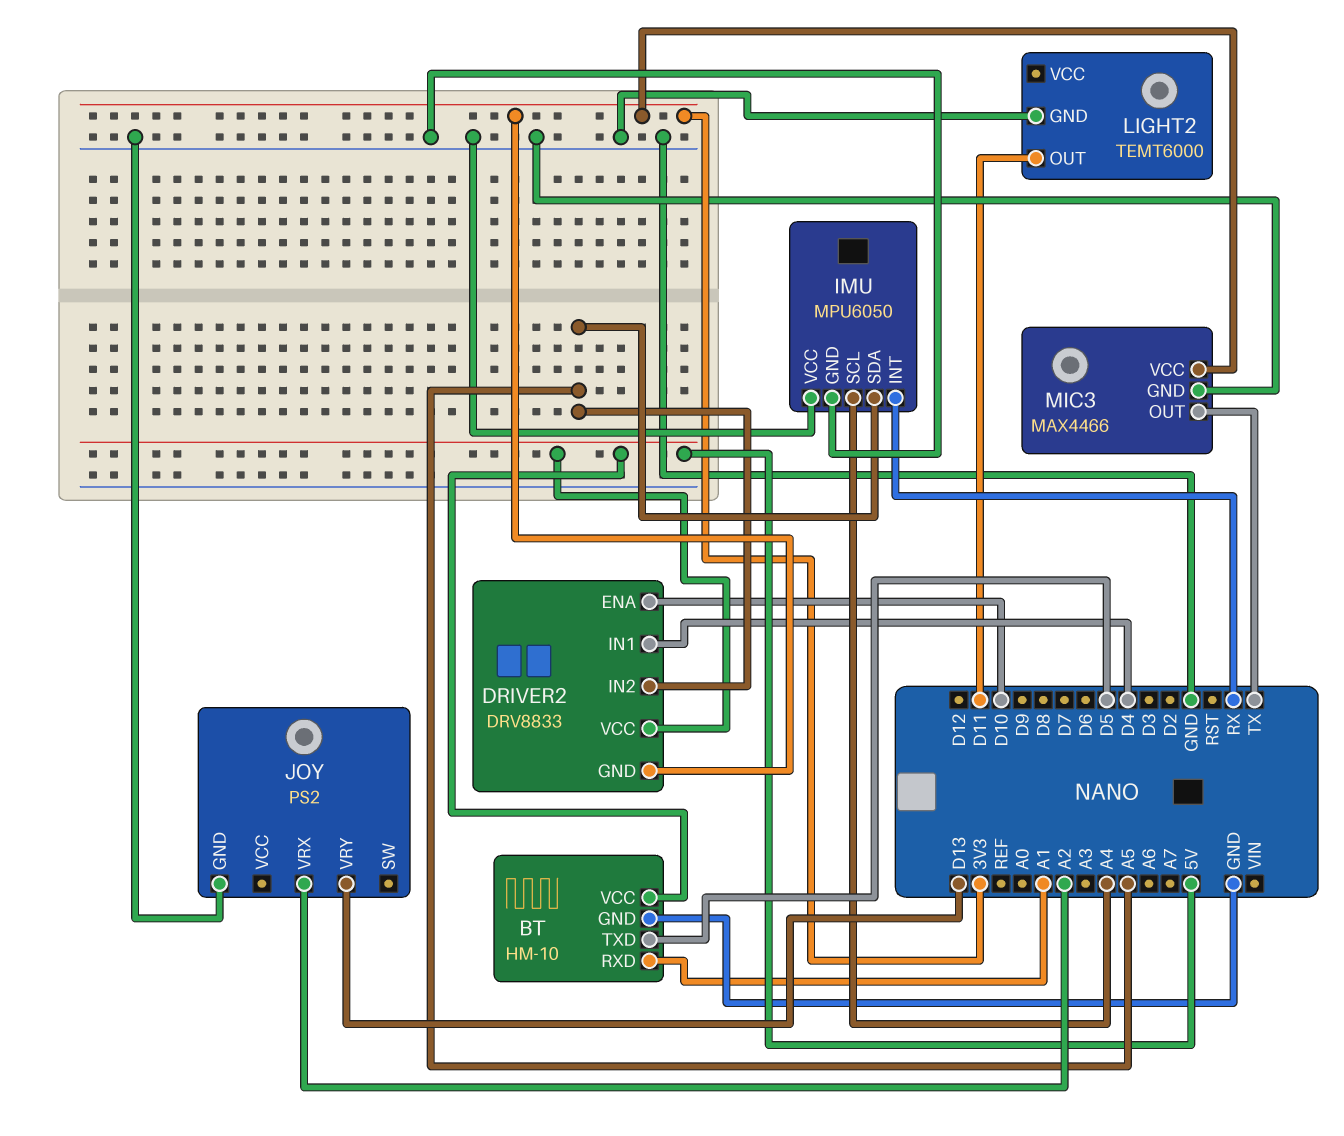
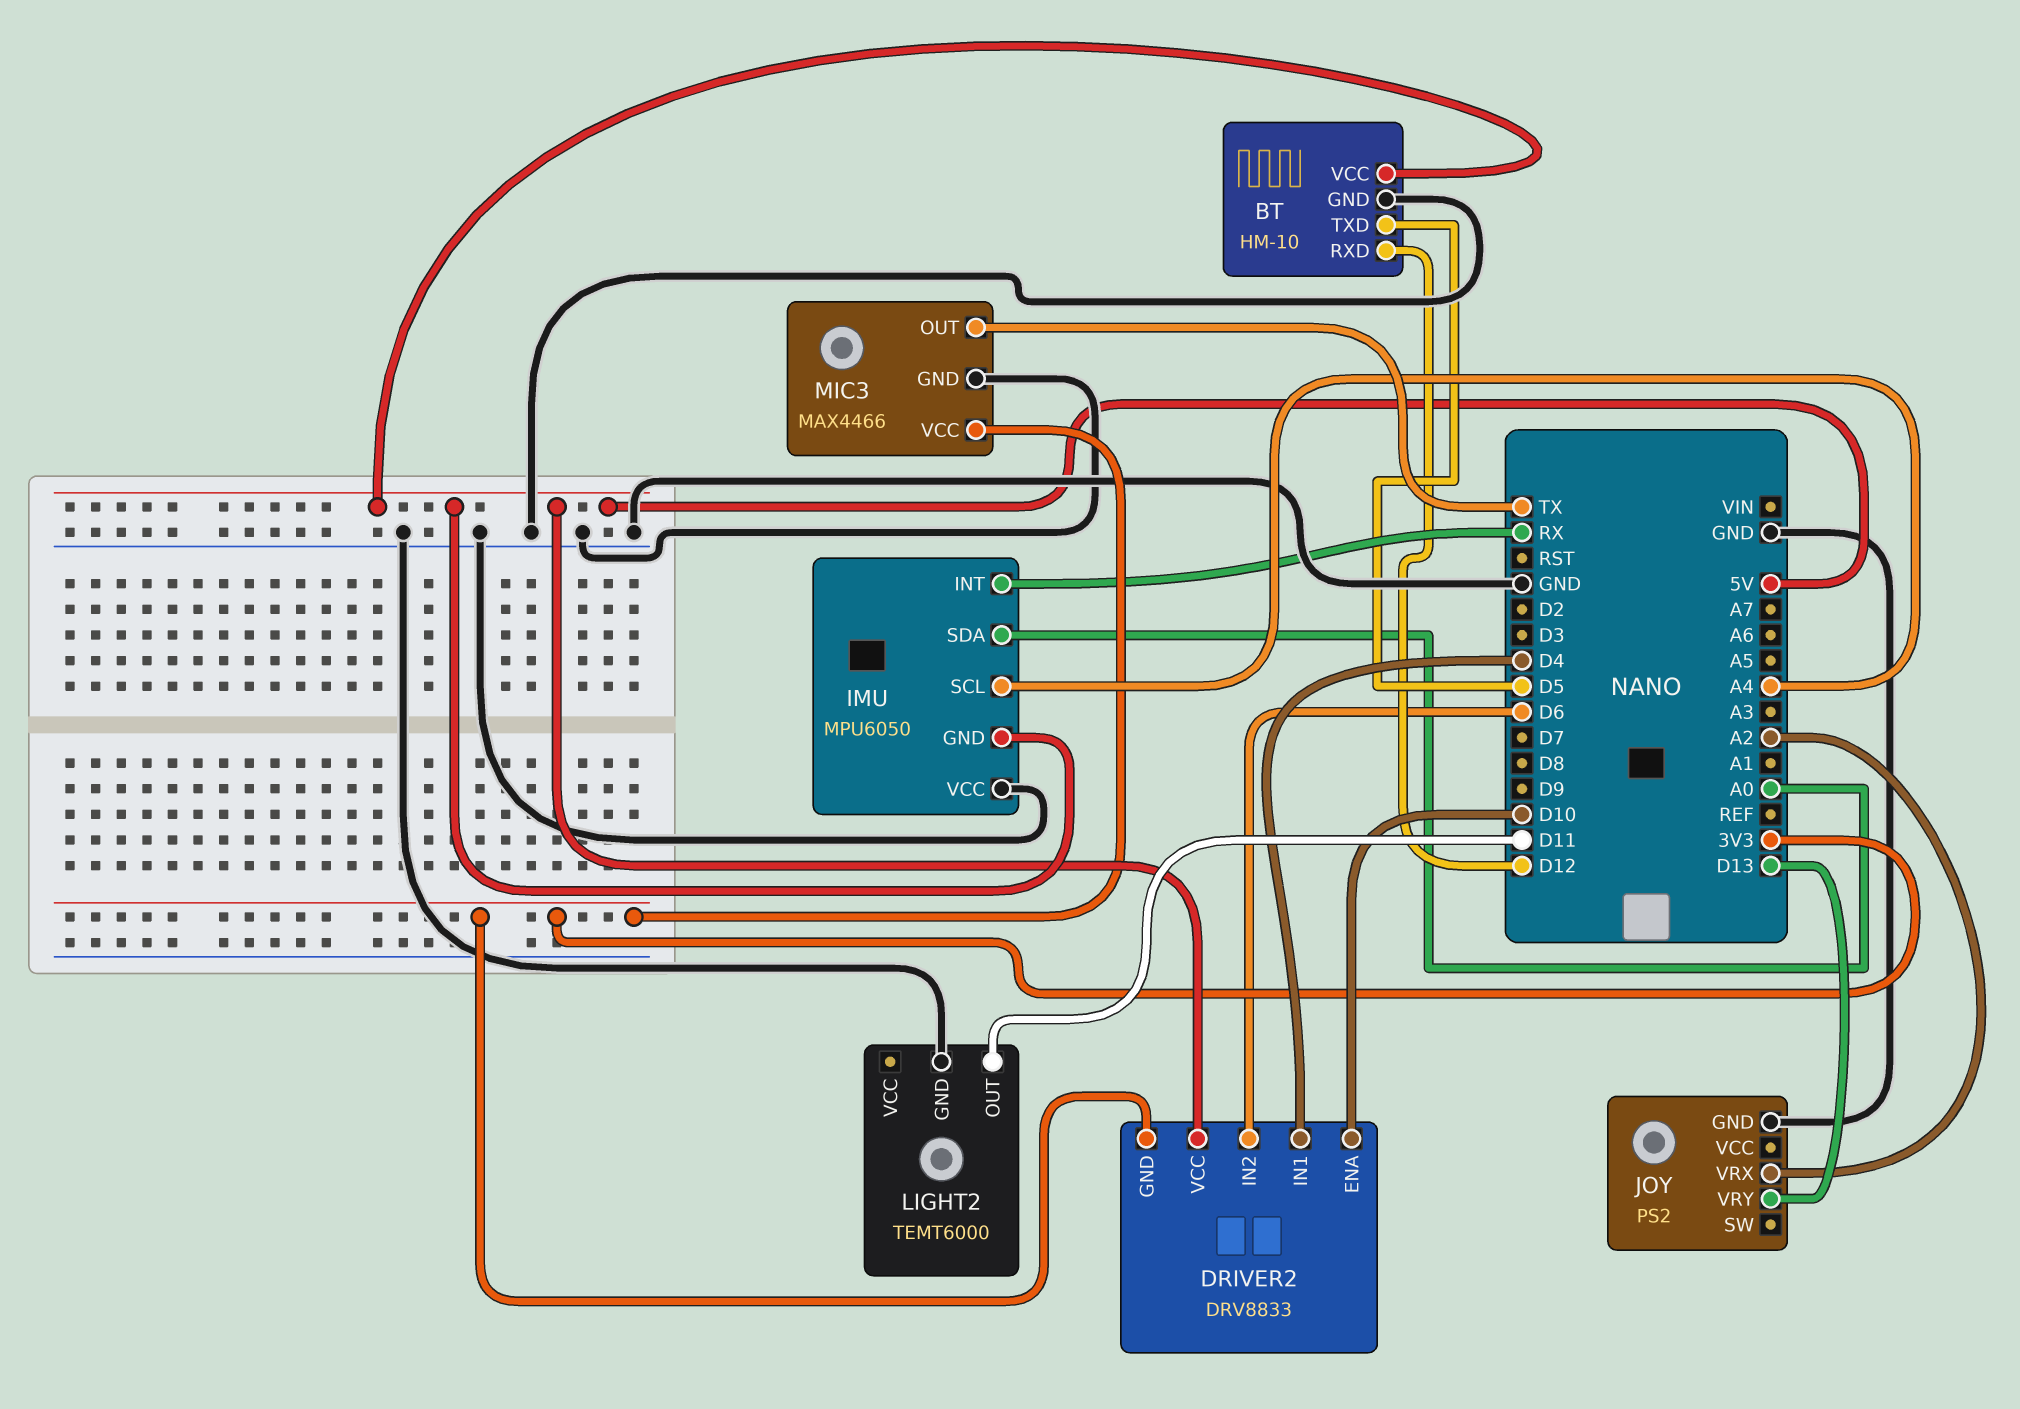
BT pin RXD: A1 -> D12
DRIVER2 pin IN2: A5 -> D6
IMU pin GND: GND -> 5V
IMU pin SDA: A5 -> A0

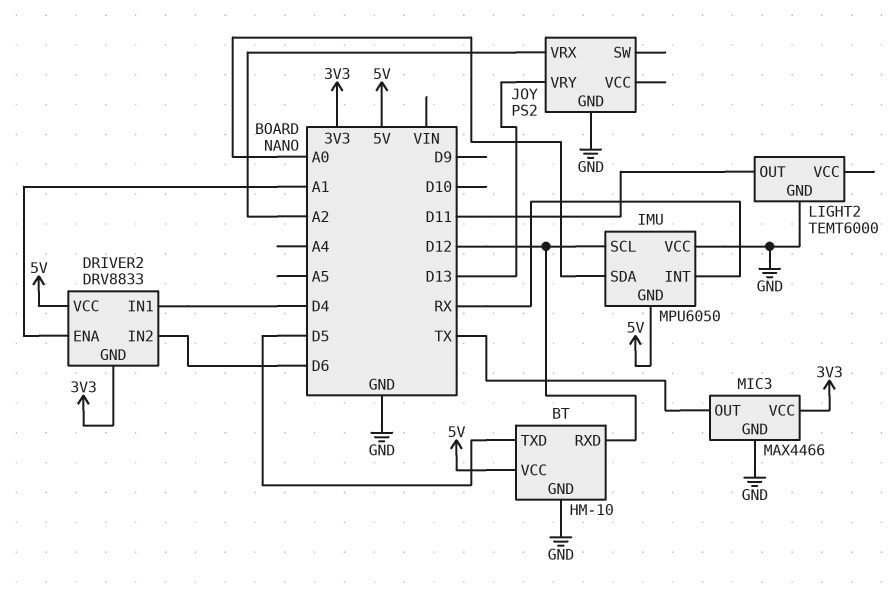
DRIVER2 pin ENA: D10 -> A1
IMU pin SCL: A4 -> D12

